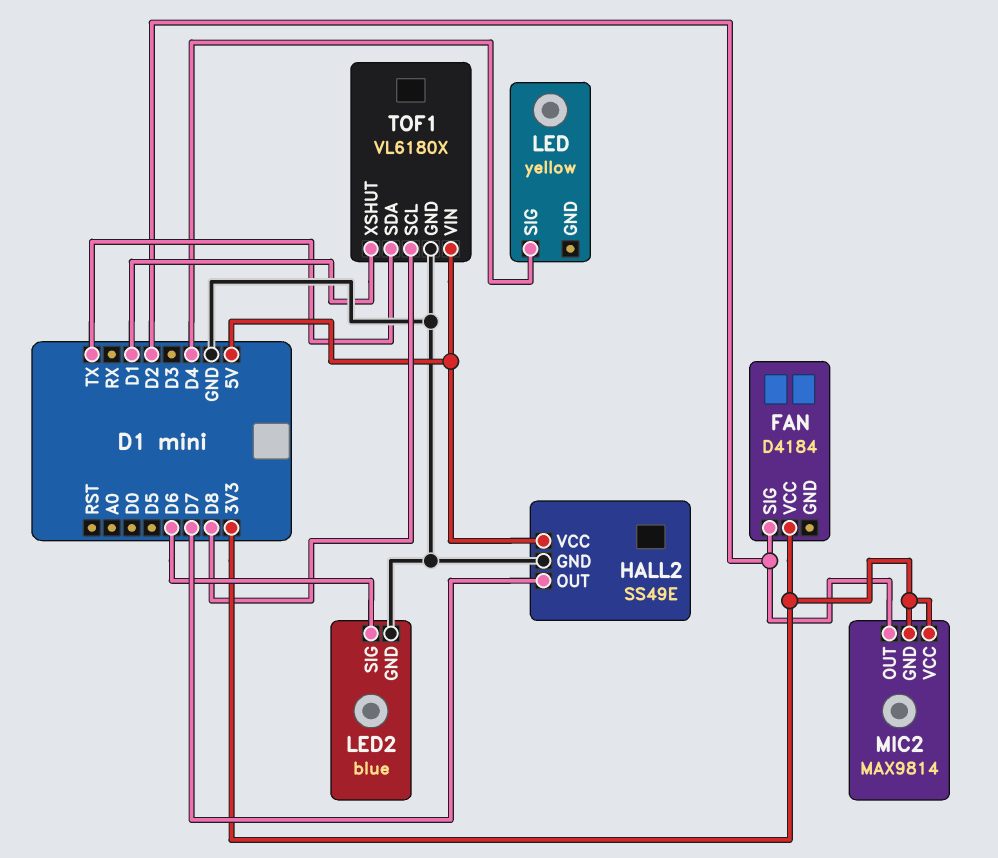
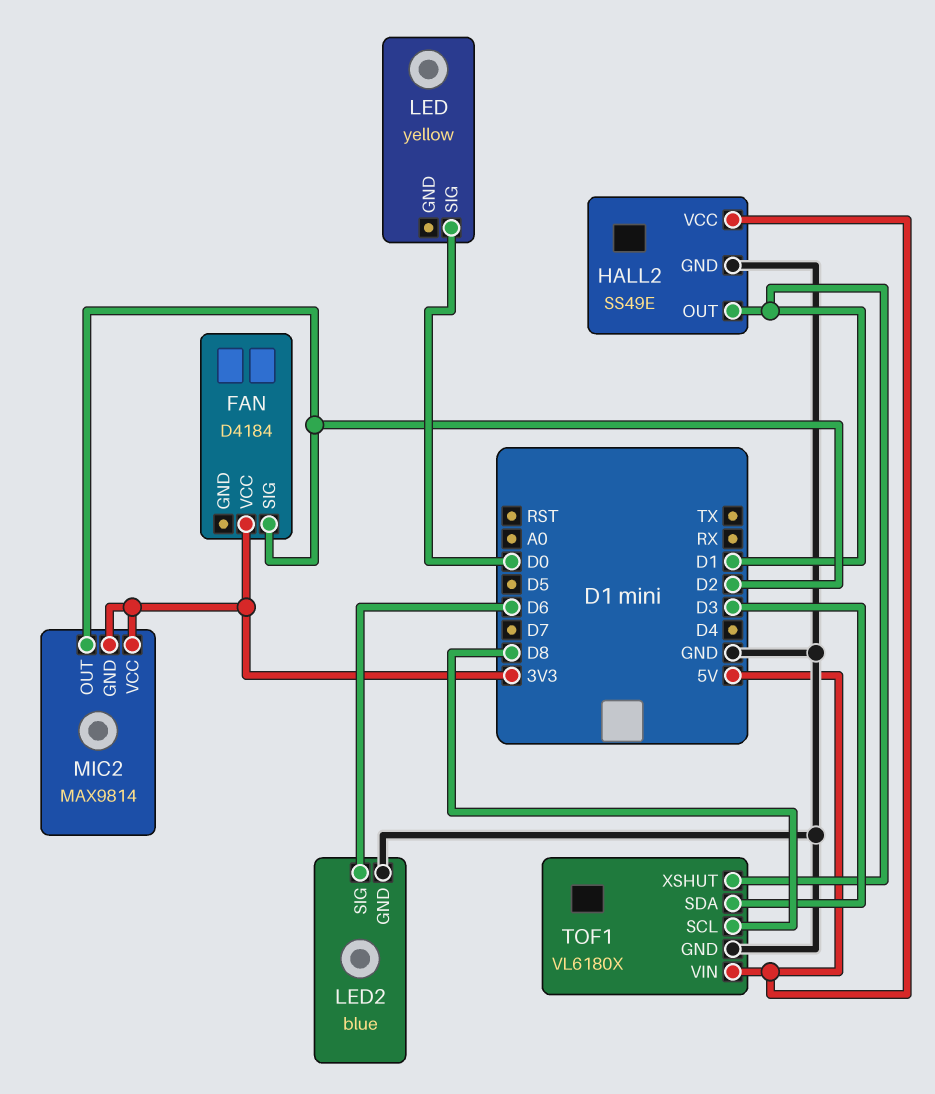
HALL2 pin OUT: D7 -> D1
LED pin SIG: D4 -> D0
TOF1 pin SDA: TX -> D3

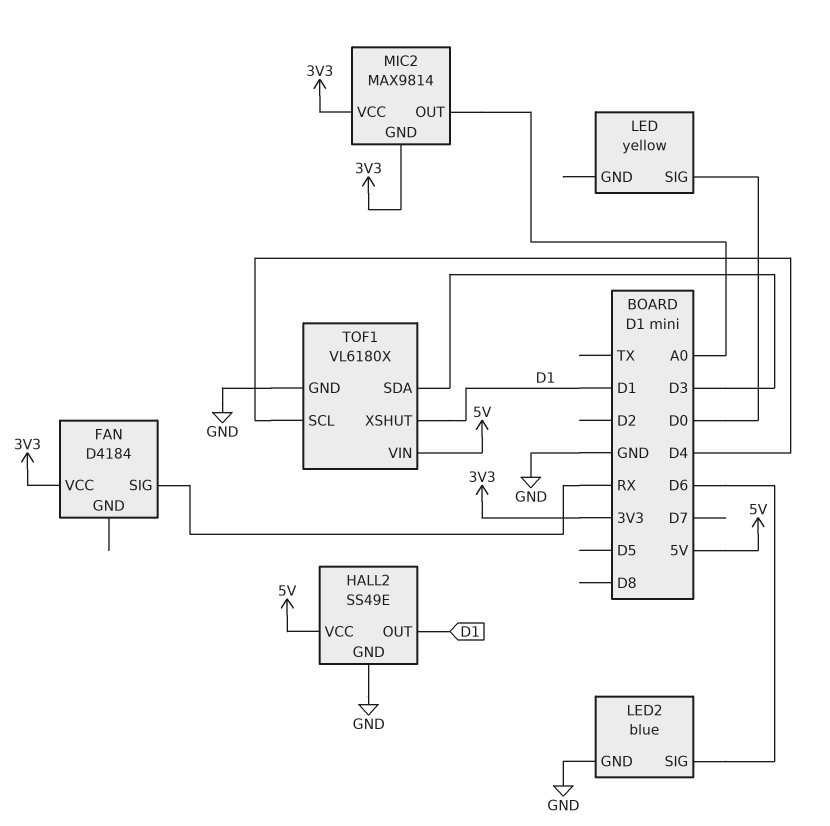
FAN pin SIG: D2 -> RX
MIC2 pin OUT: D2 -> A0
TOF1 pin SCL: D8 -> D4

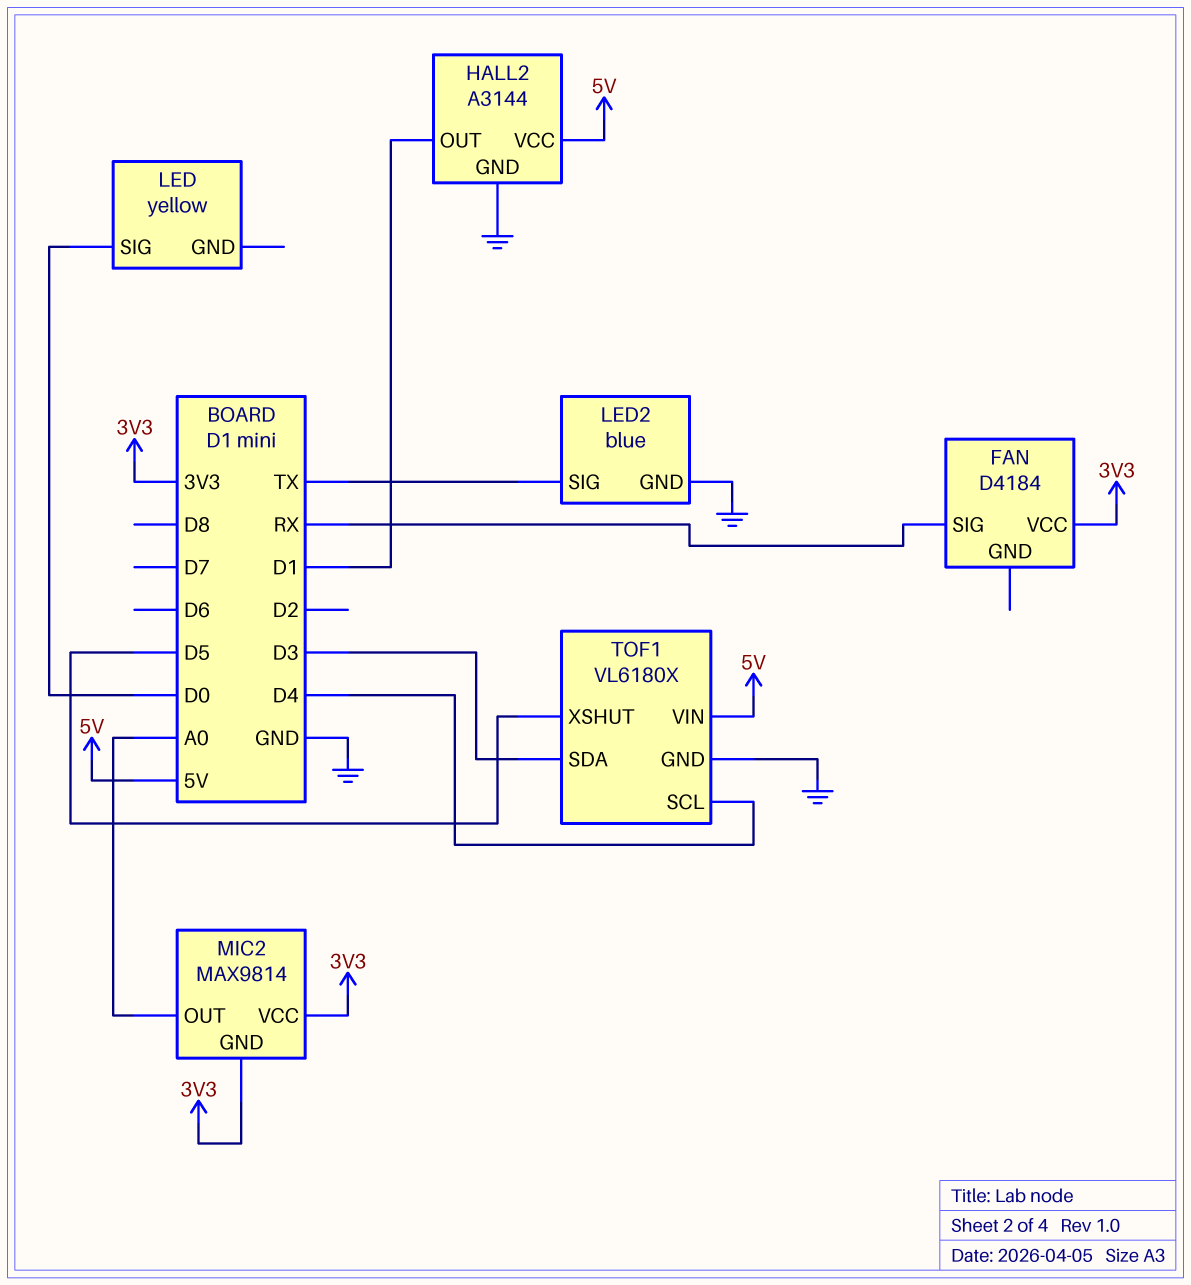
HALL2: SS49E -> A3144
LED2 pin SIG: D6 -> TX
TOF1 pin XSHUT: D1 -> D5

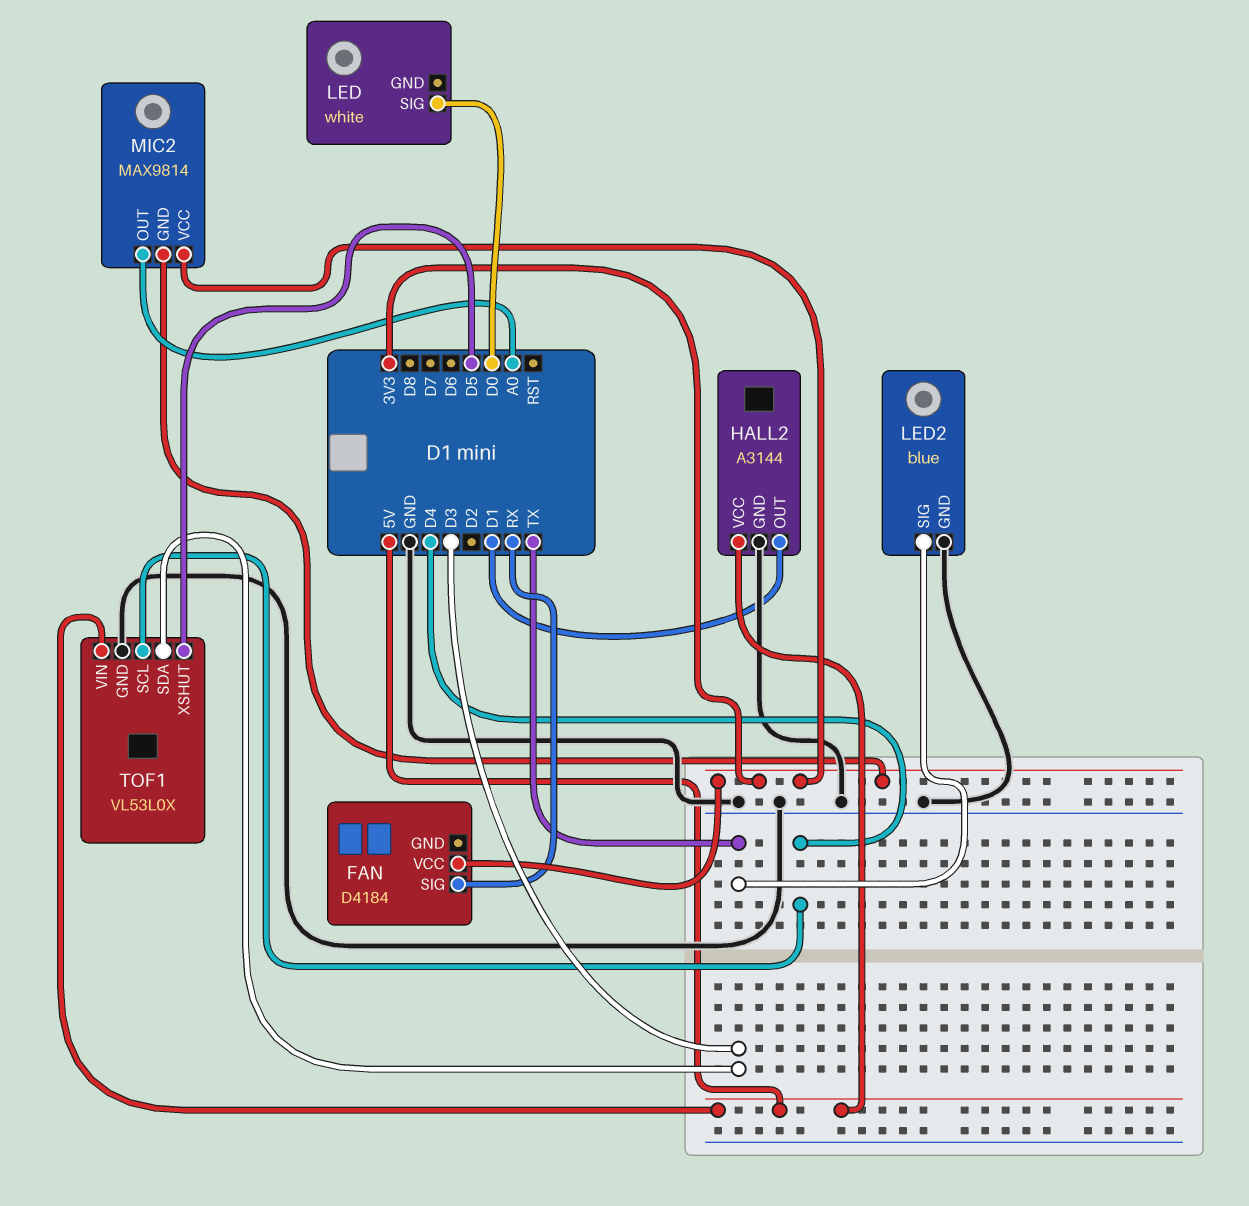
LED: yellow -> white
TOF1: VL6180X -> VL53L0X

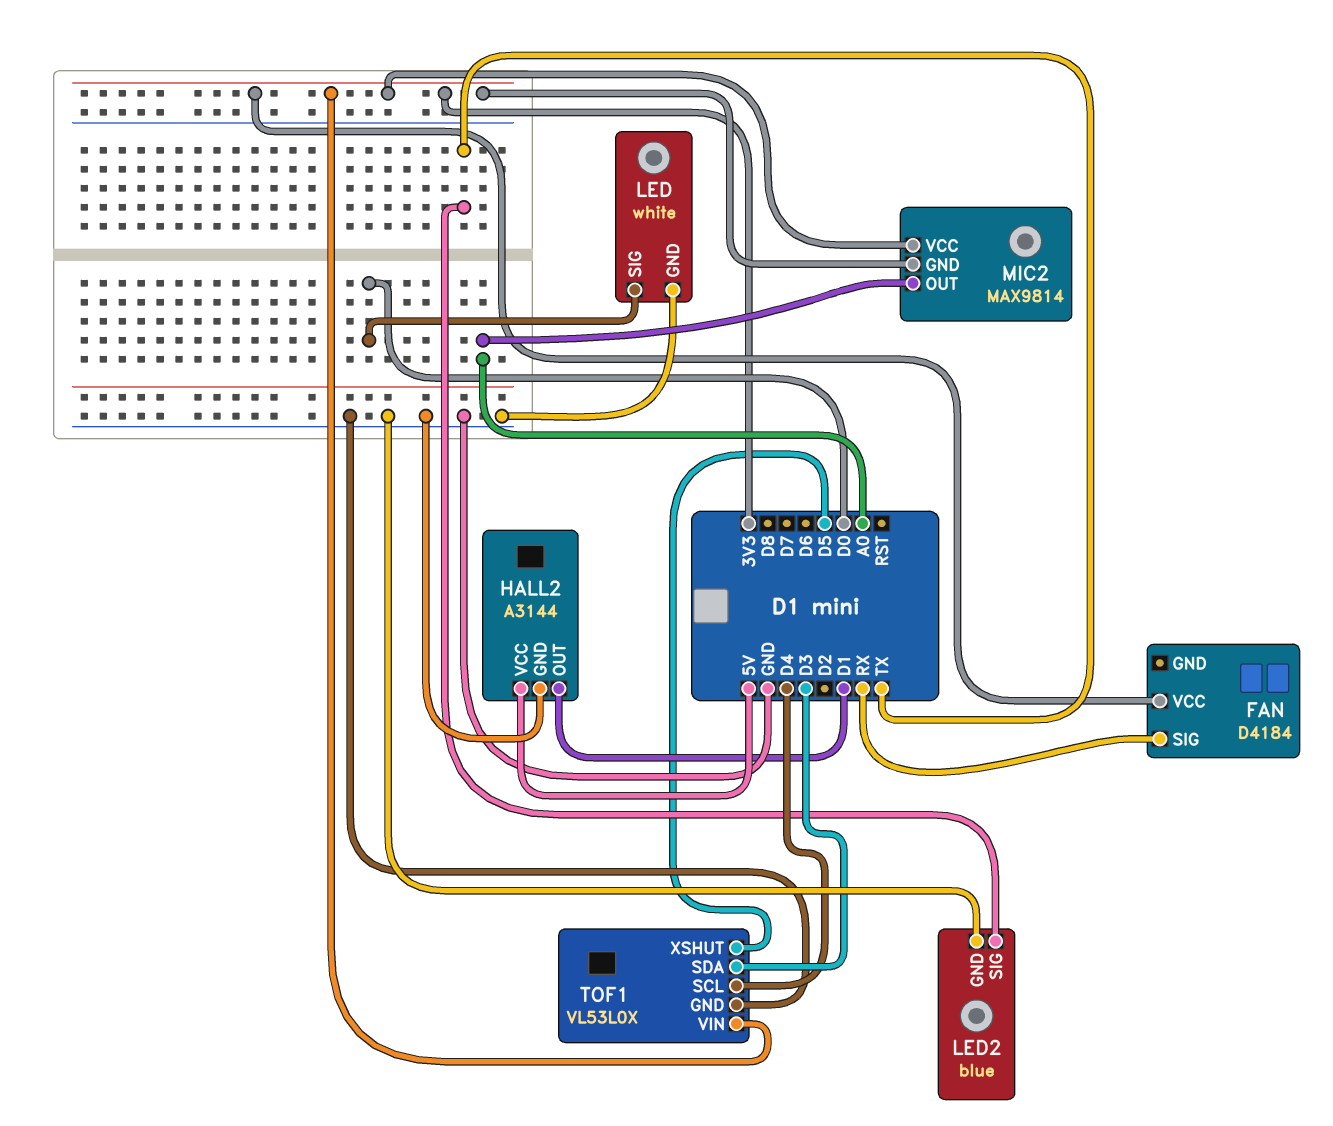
LED pin GND: none -> GND
TOF1 pin VIN: 5V -> 3V3

